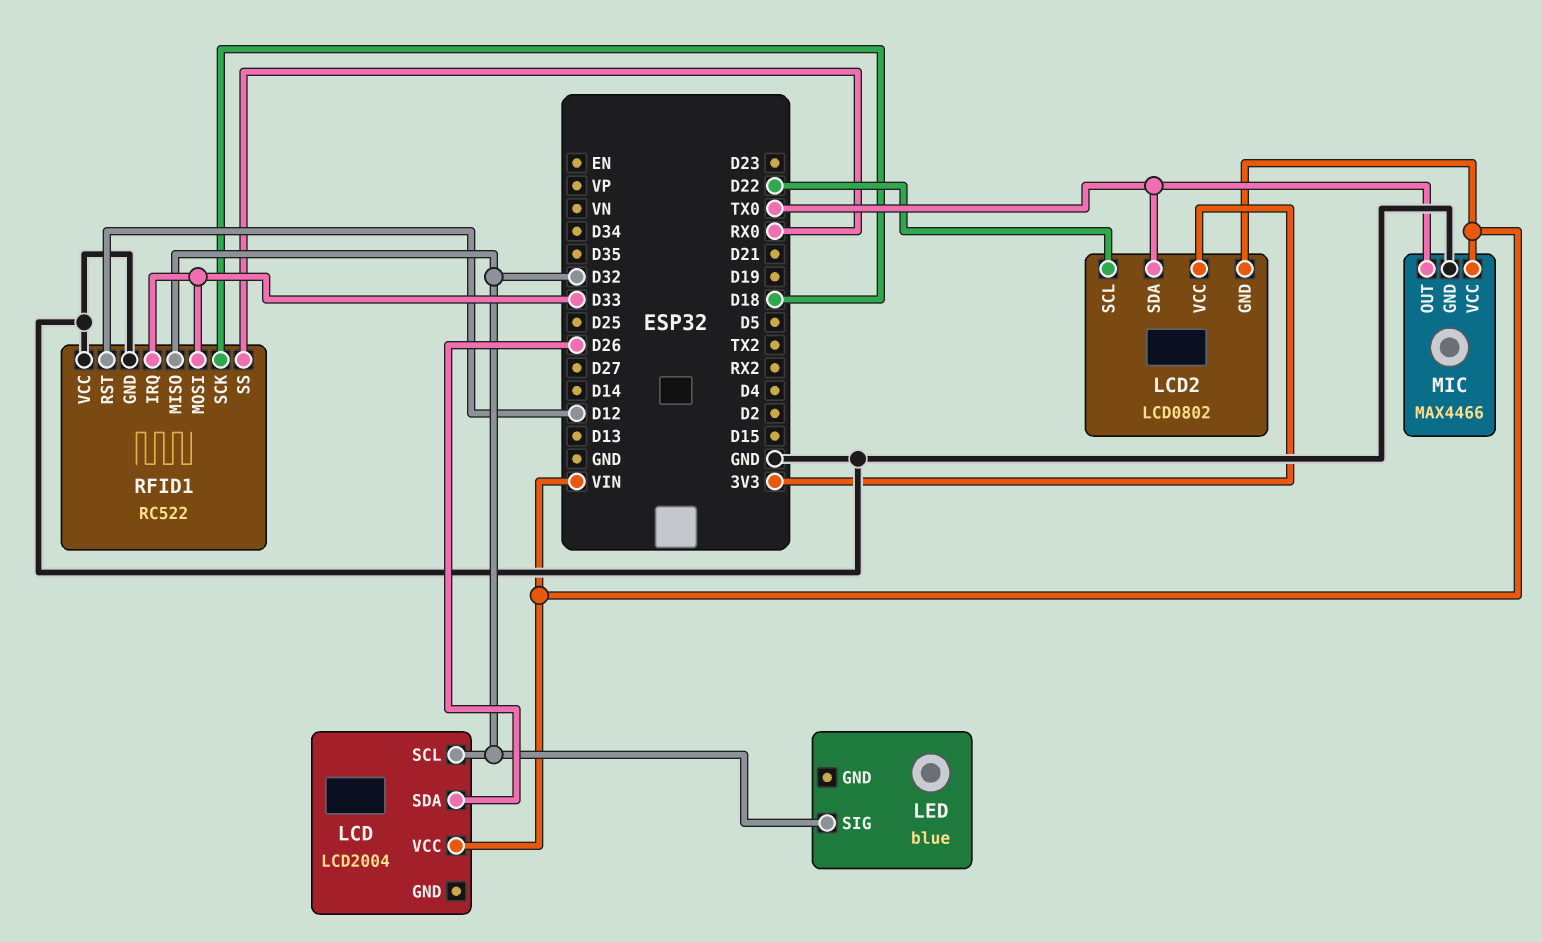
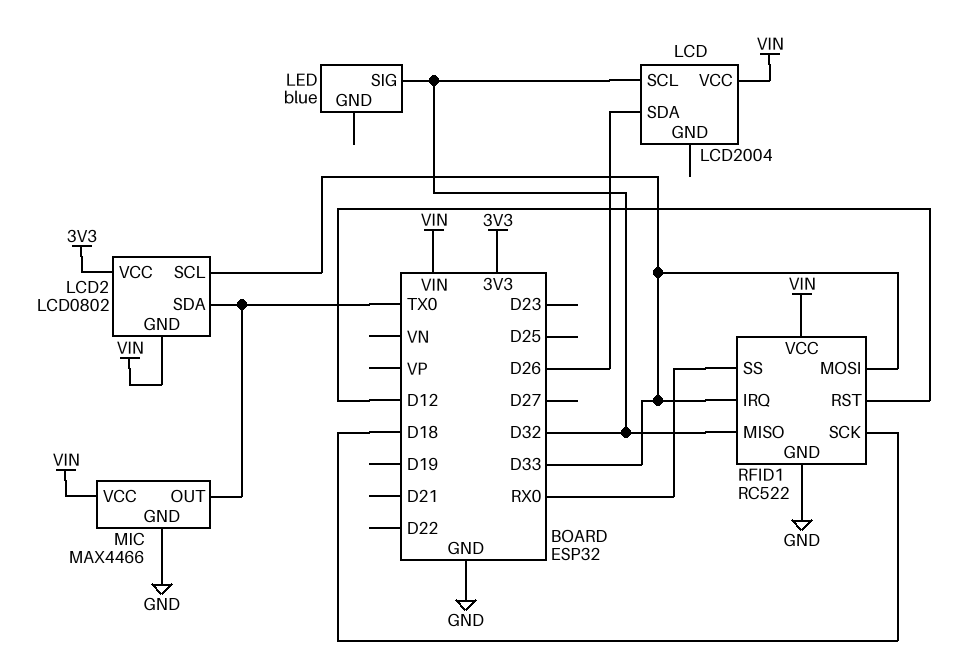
LCD2 pin SCL: D22 -> D33
RFID1 pin VCC: GND -> VIN

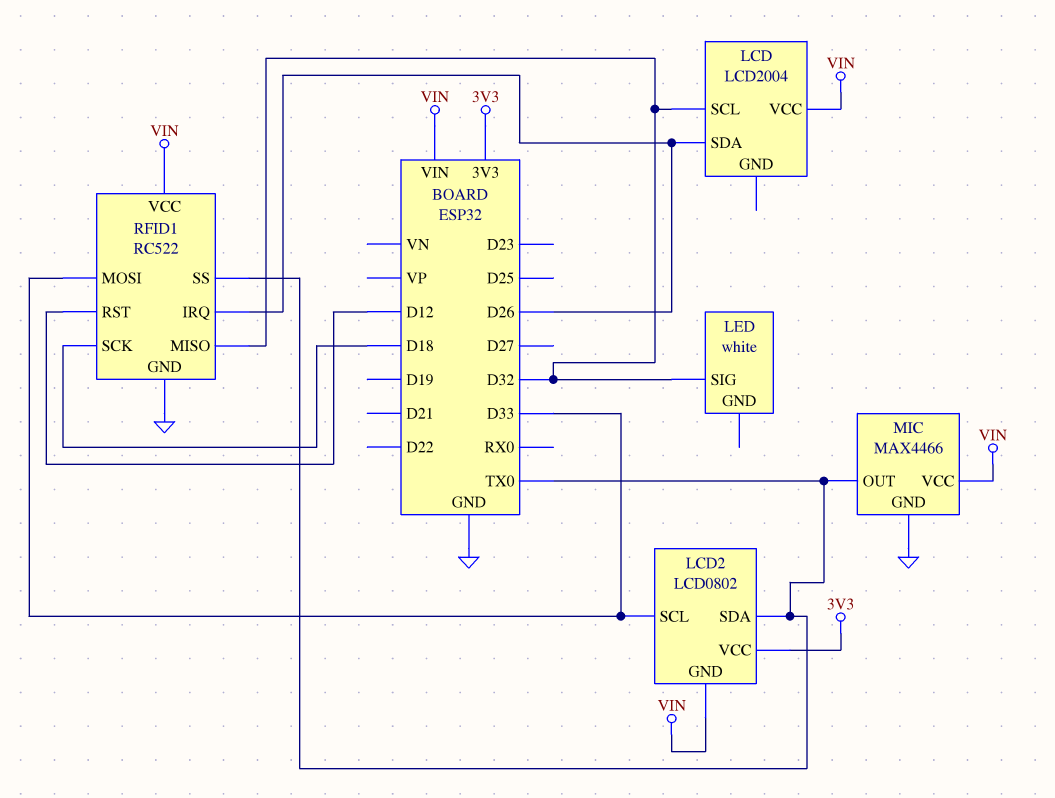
LED: blue -> white
RFID1 pin IRQ: D33 -> D26
RFID1 pin SS: RX0 -> TX0

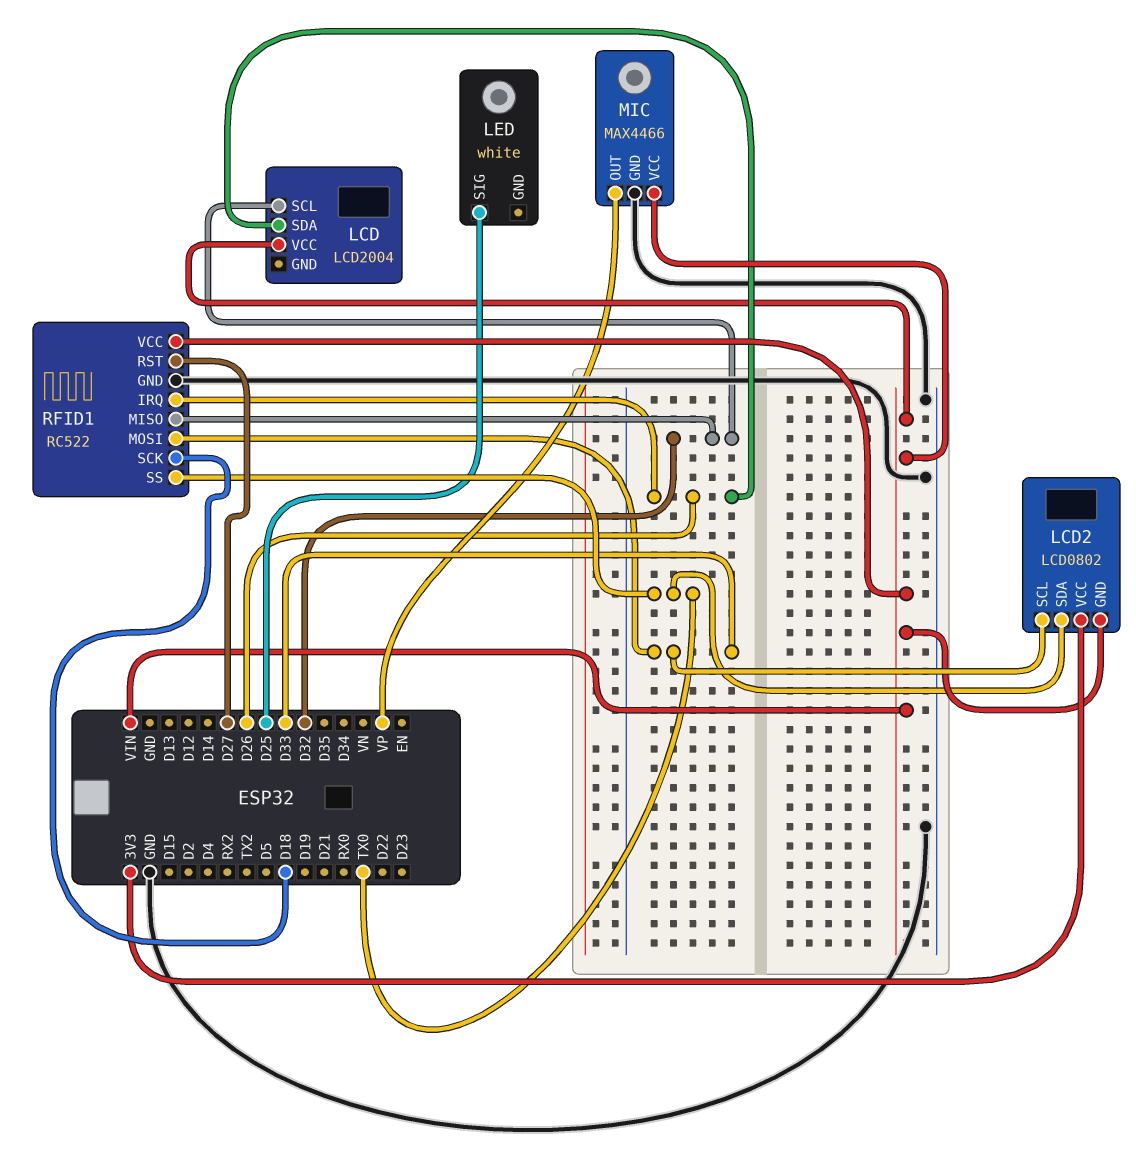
LED pin SIG: D32 -> D25
MIC pin OUT: TX0 -> VP
RFID1 pin RST: D12 -> D27

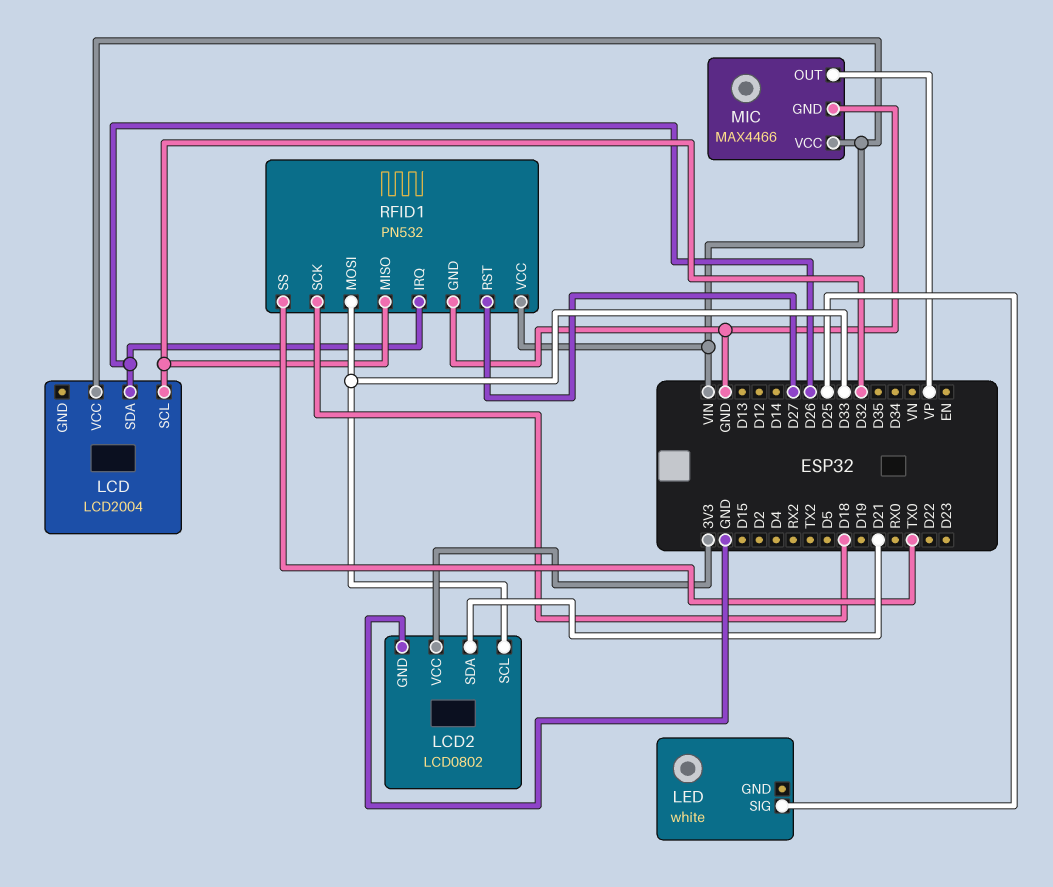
LCD2 pin GND: VIN -> GND
LCD2 pin SDA: TX0 -> D21
RFID1: RC522 -> PN532

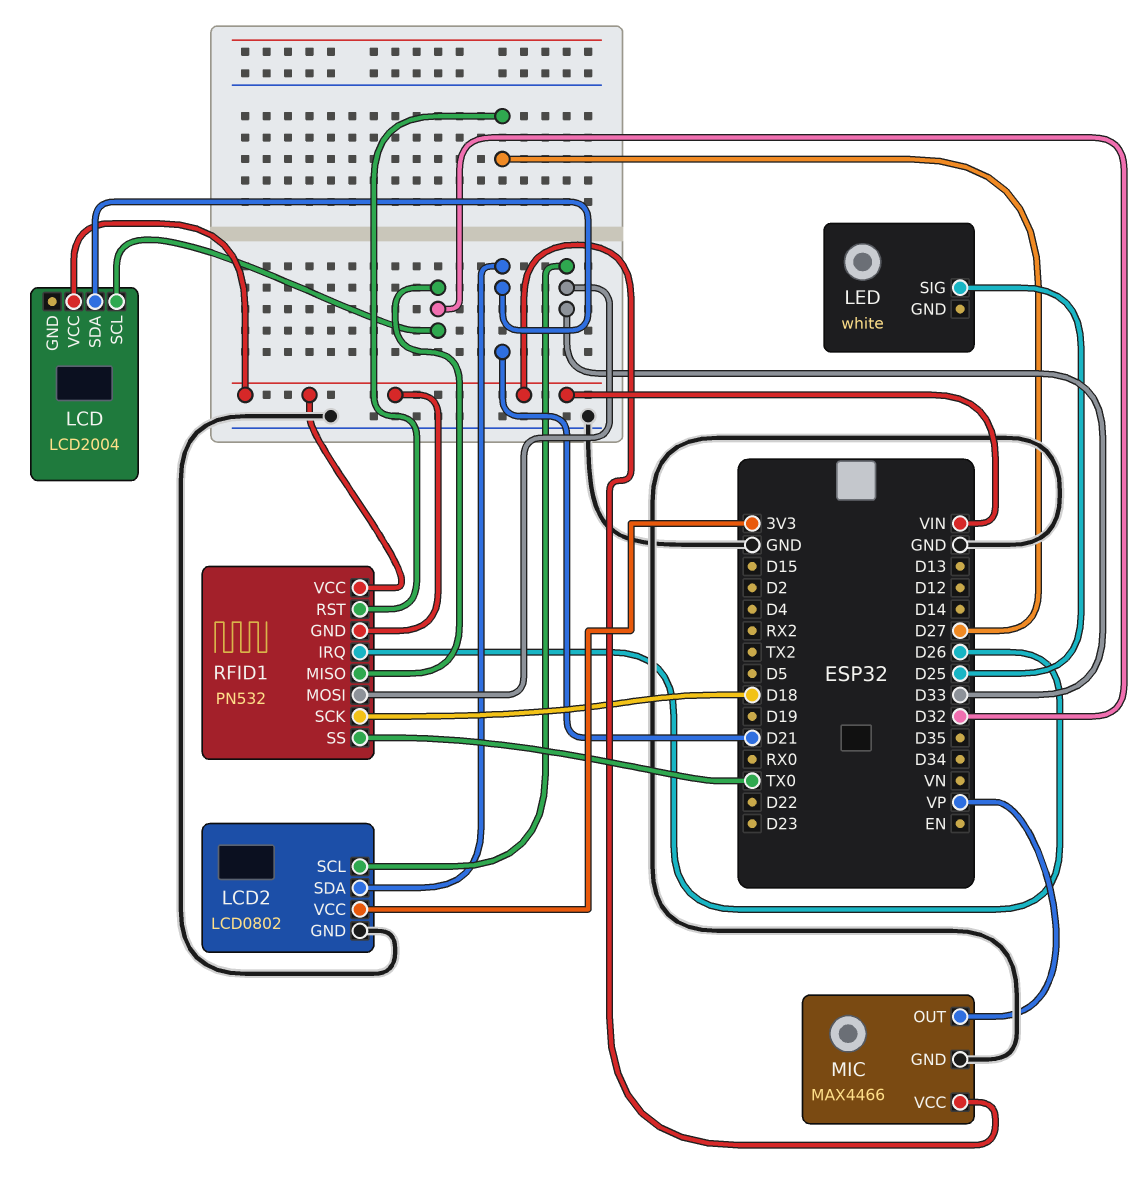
LCD pin SDA: D26 -> D21
RFID1 pin GND: GND -> VIN

